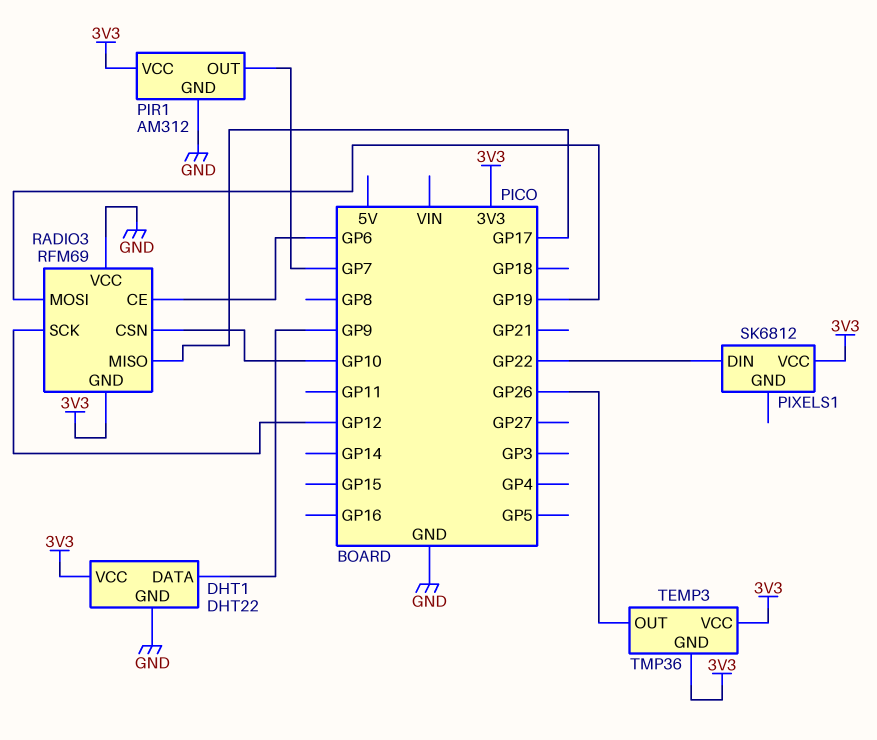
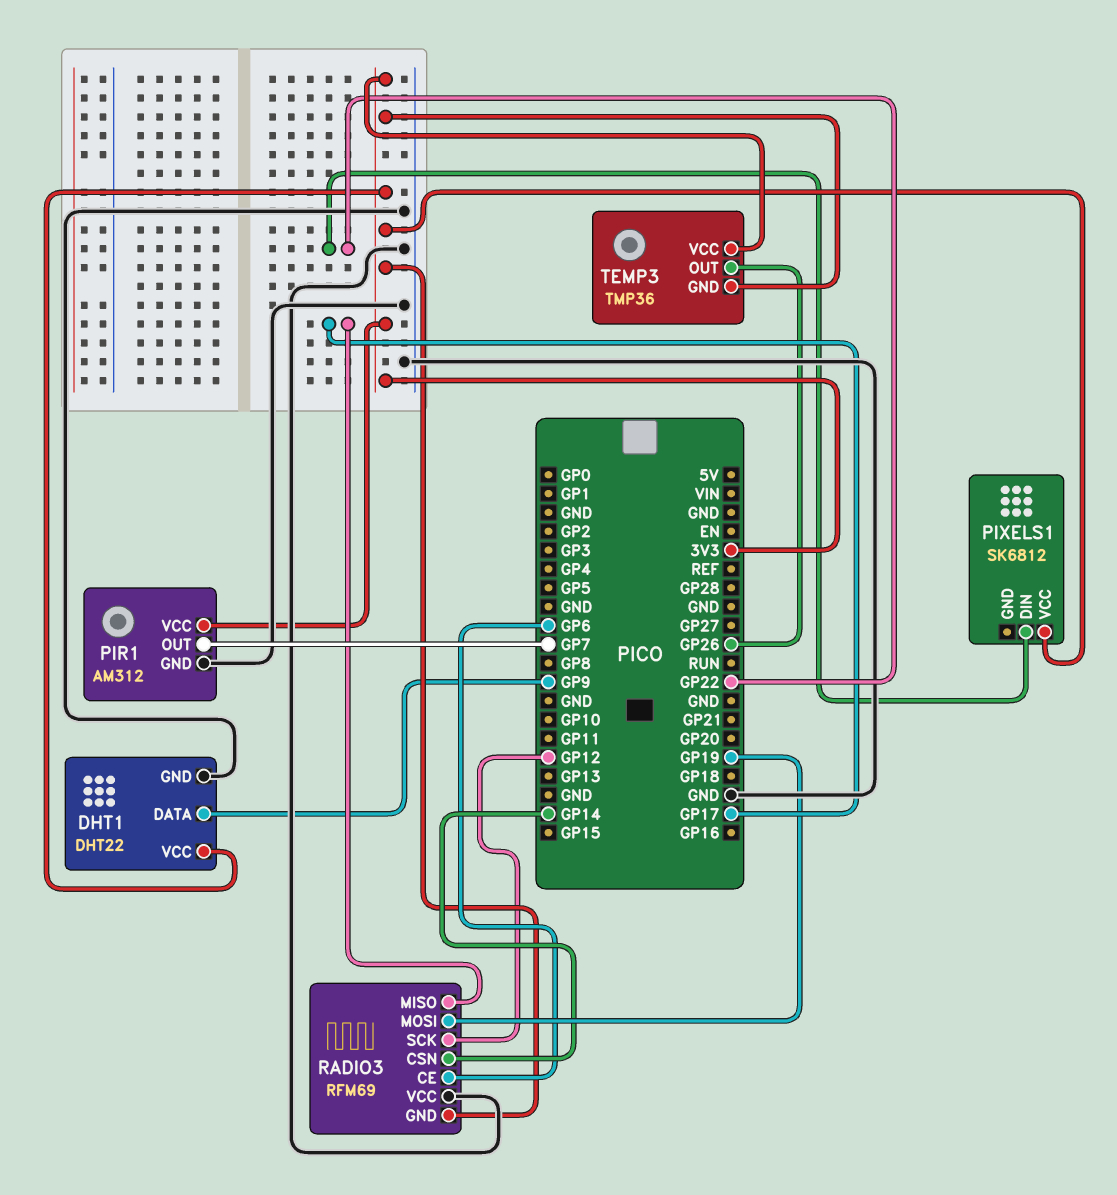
RADIO3 pin CSN: GP10 -> GP14

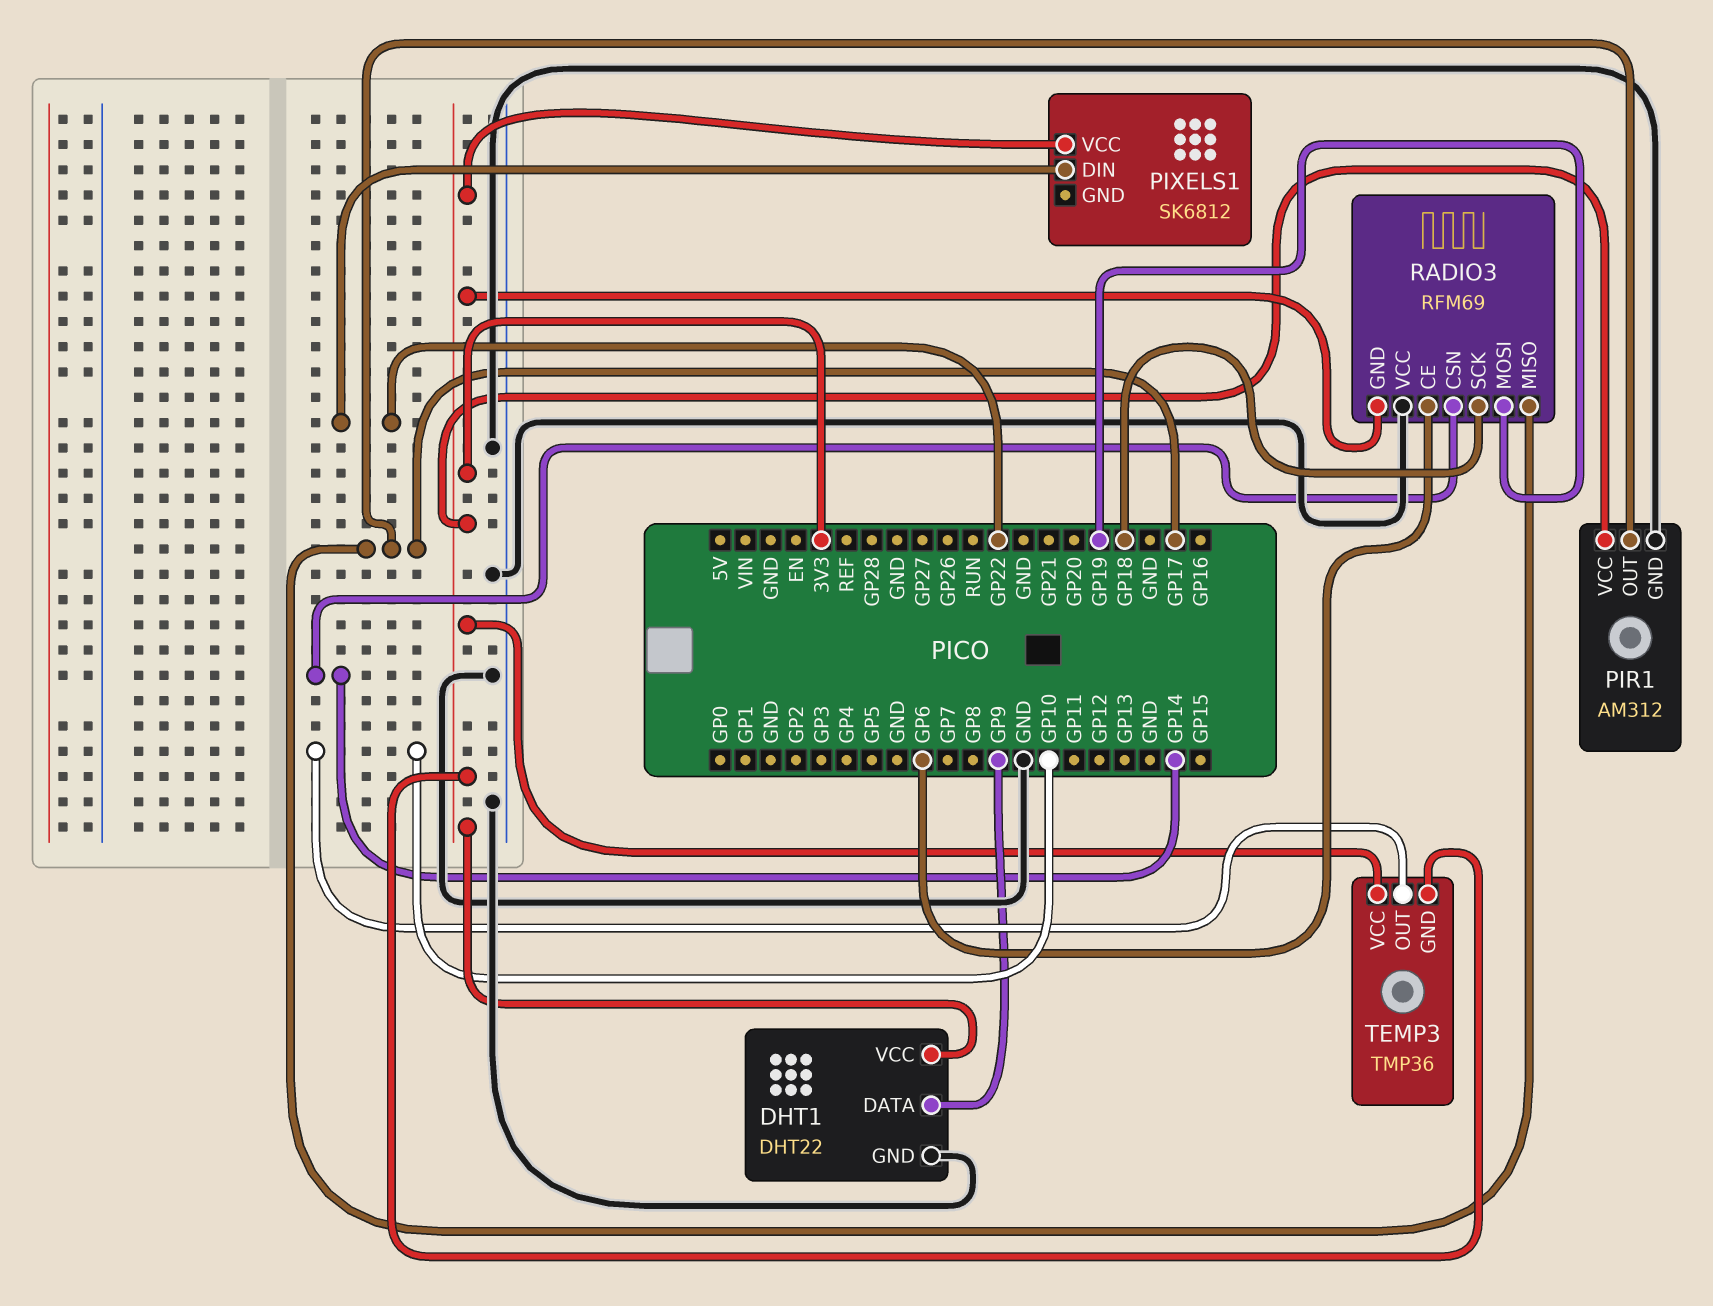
PIR1 pin OUT: GP7 -> GP17
RADIO3 pin SCK: GP12 -> GP18
TEMP3 pin OUT: GP26 -> GP10

